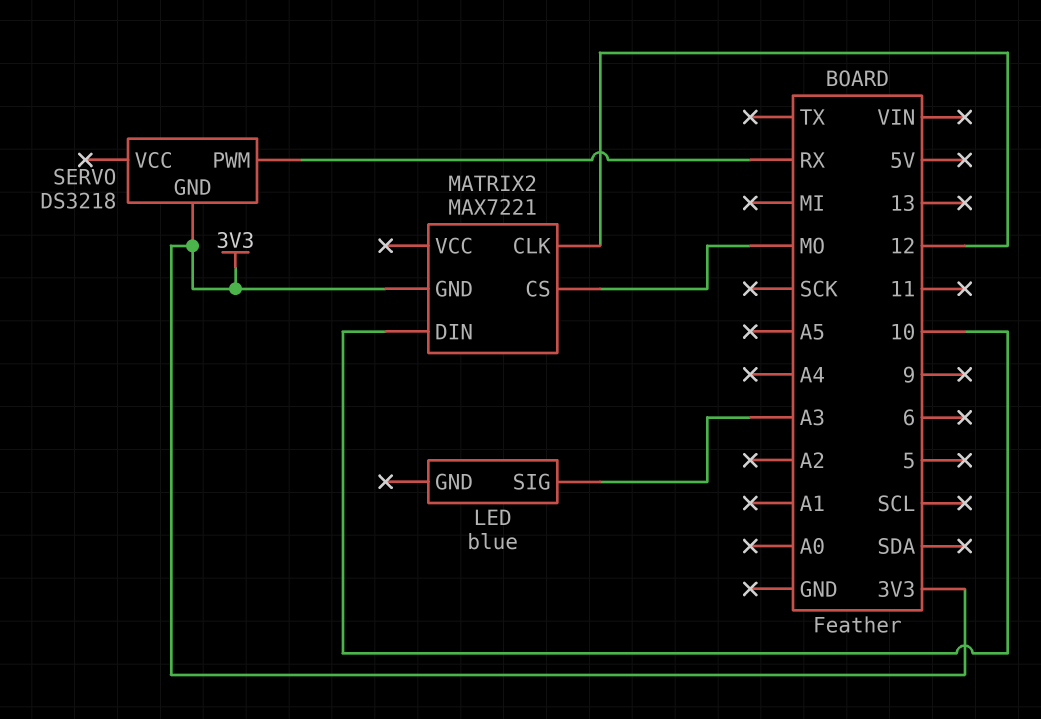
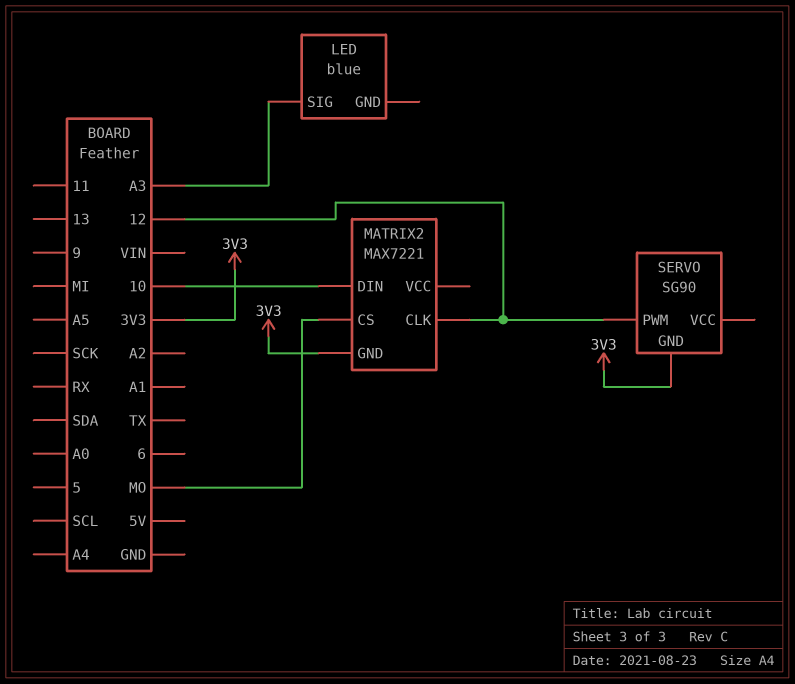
SERVO: DS3218 -> SG90
SERVO pin PWM: RX -> 12

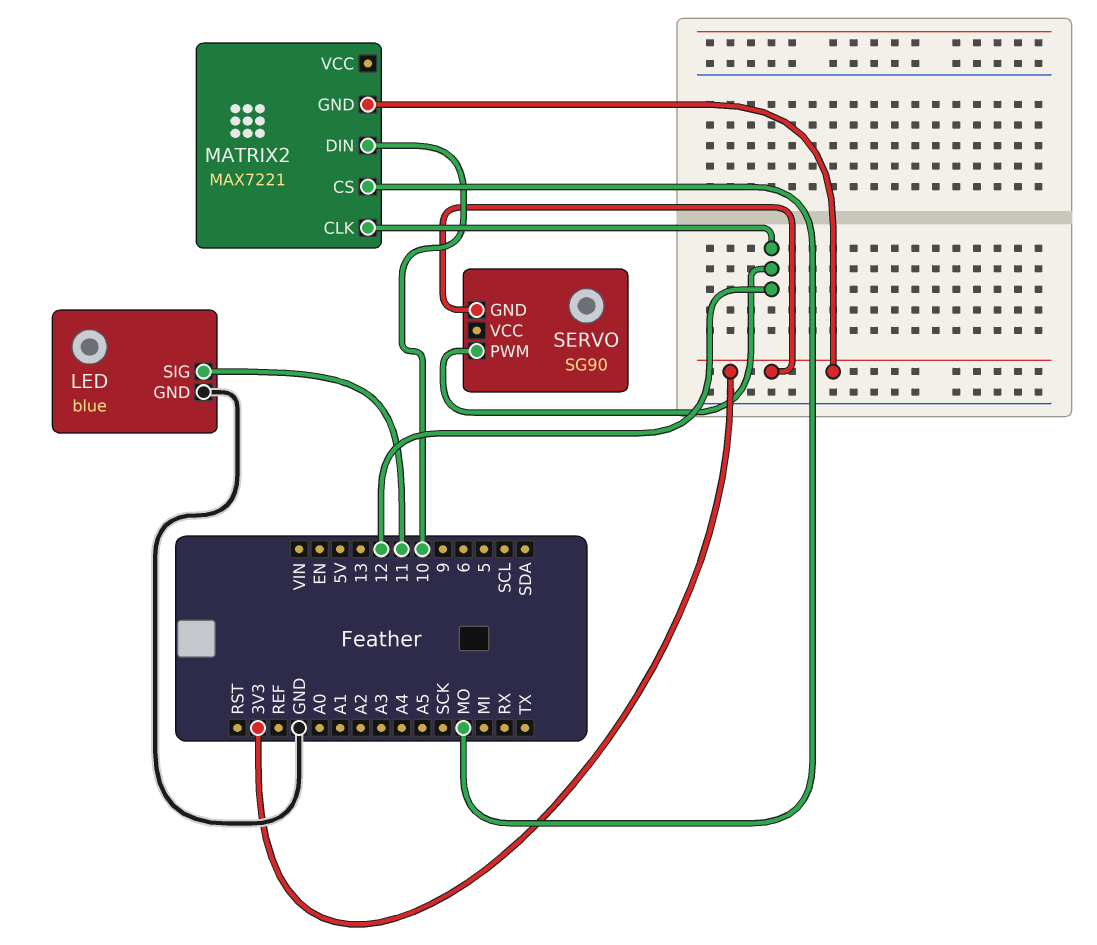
LED pin GND: none -> GND
LED pin SIG: A3 -> 11

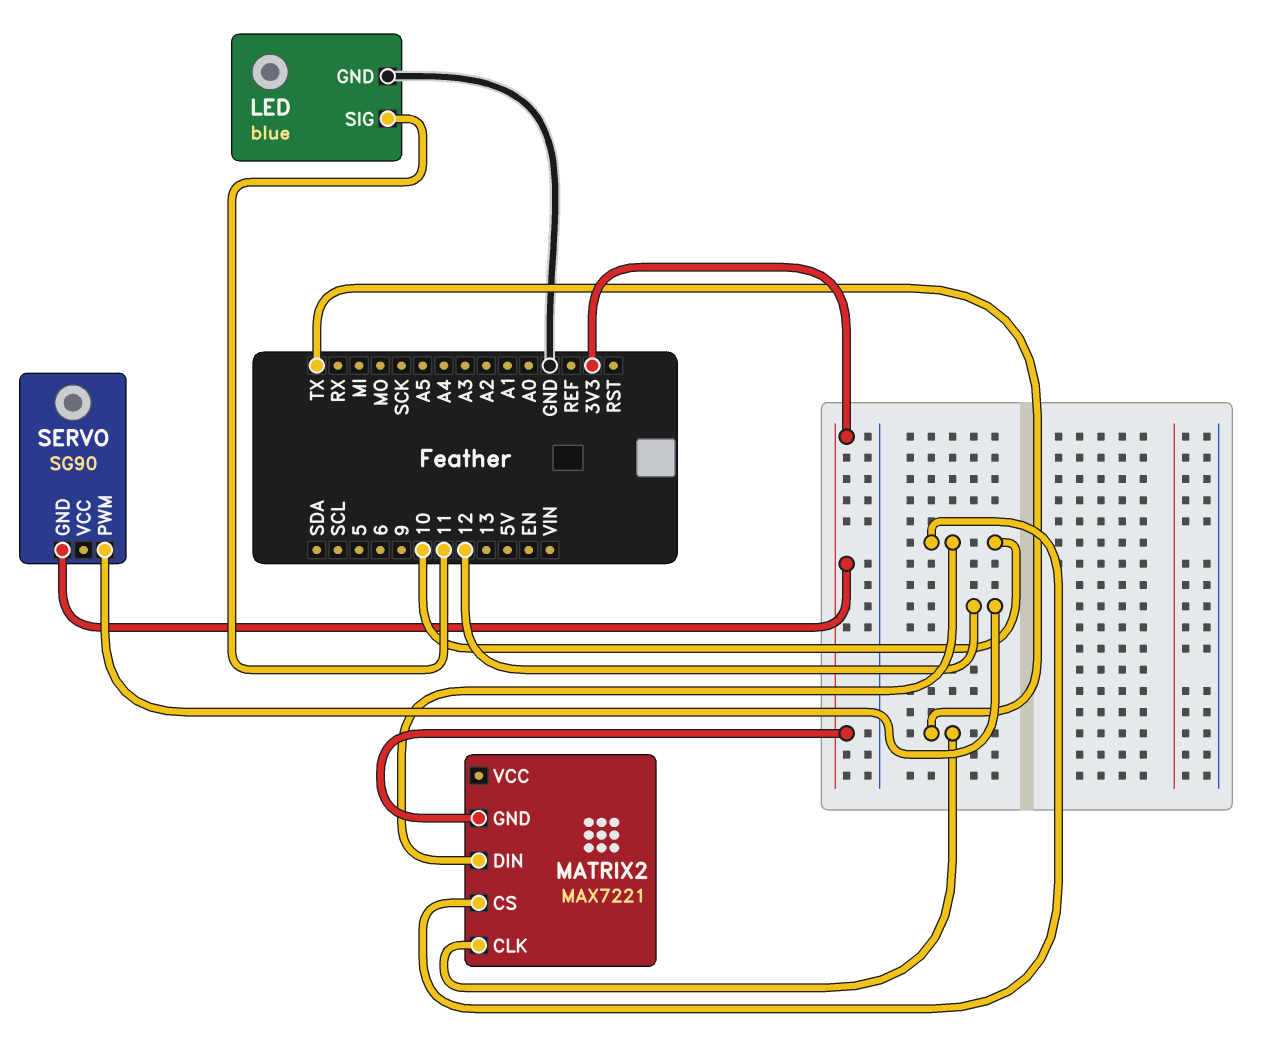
MATRIX2 pin CLK: 12 -> TX
MATRIX2 pin CS: MO -> 10

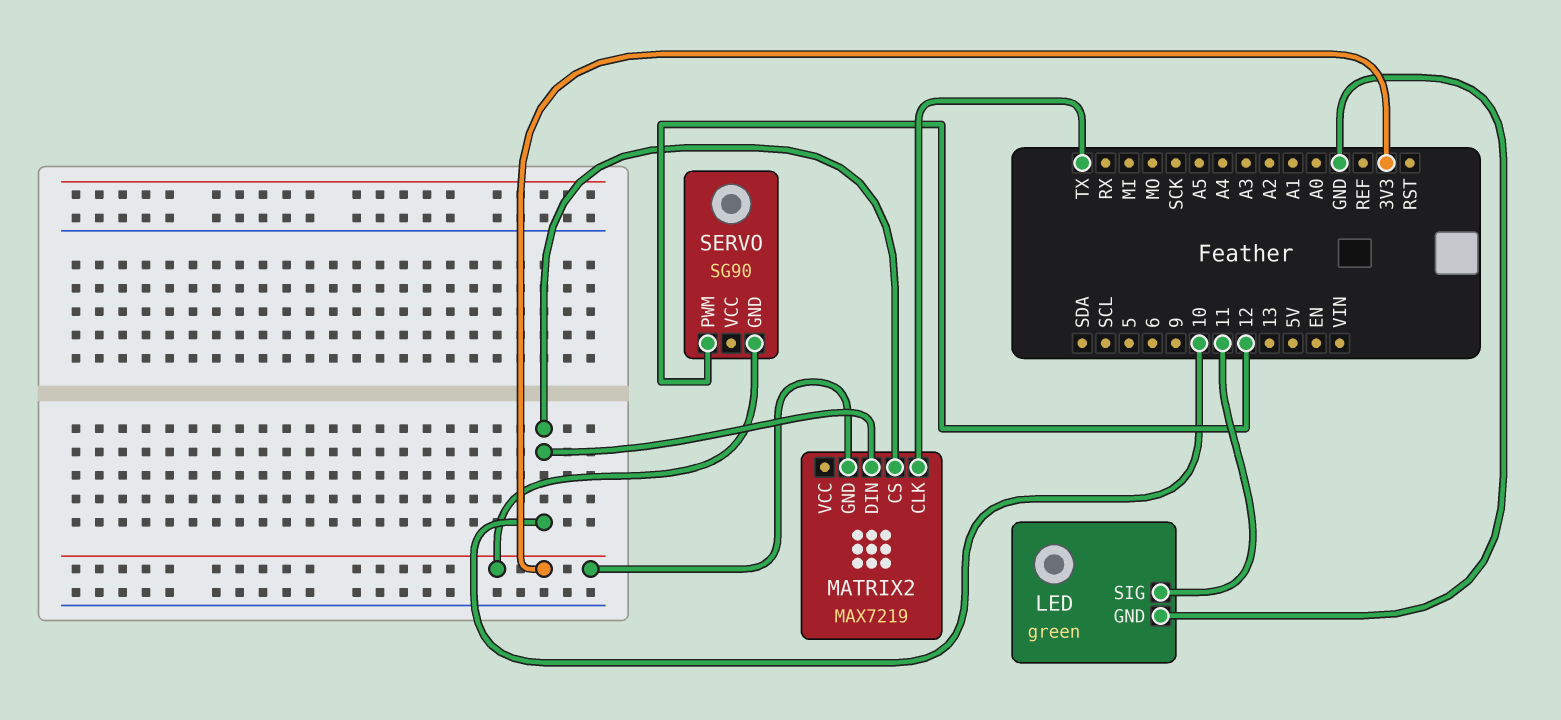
LED: blue -> green
MATRIX2: MAX7221 -> MAX7219

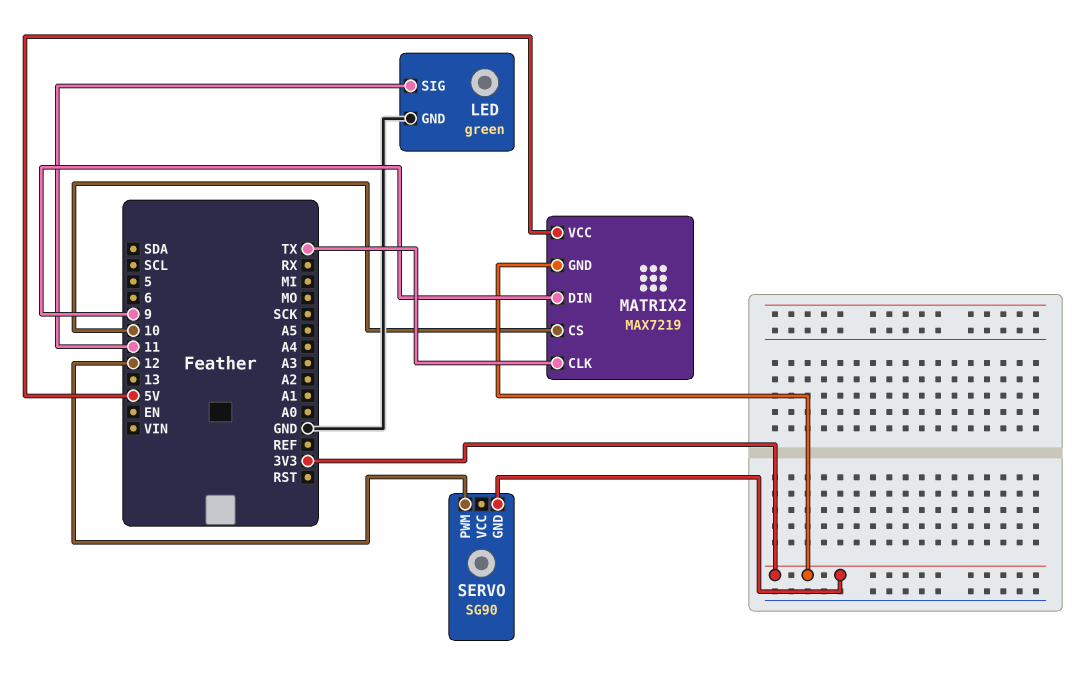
MATRIX2 pin DIN: 10 -> 9
MATRIX2 pin VCC: none -> 5V

